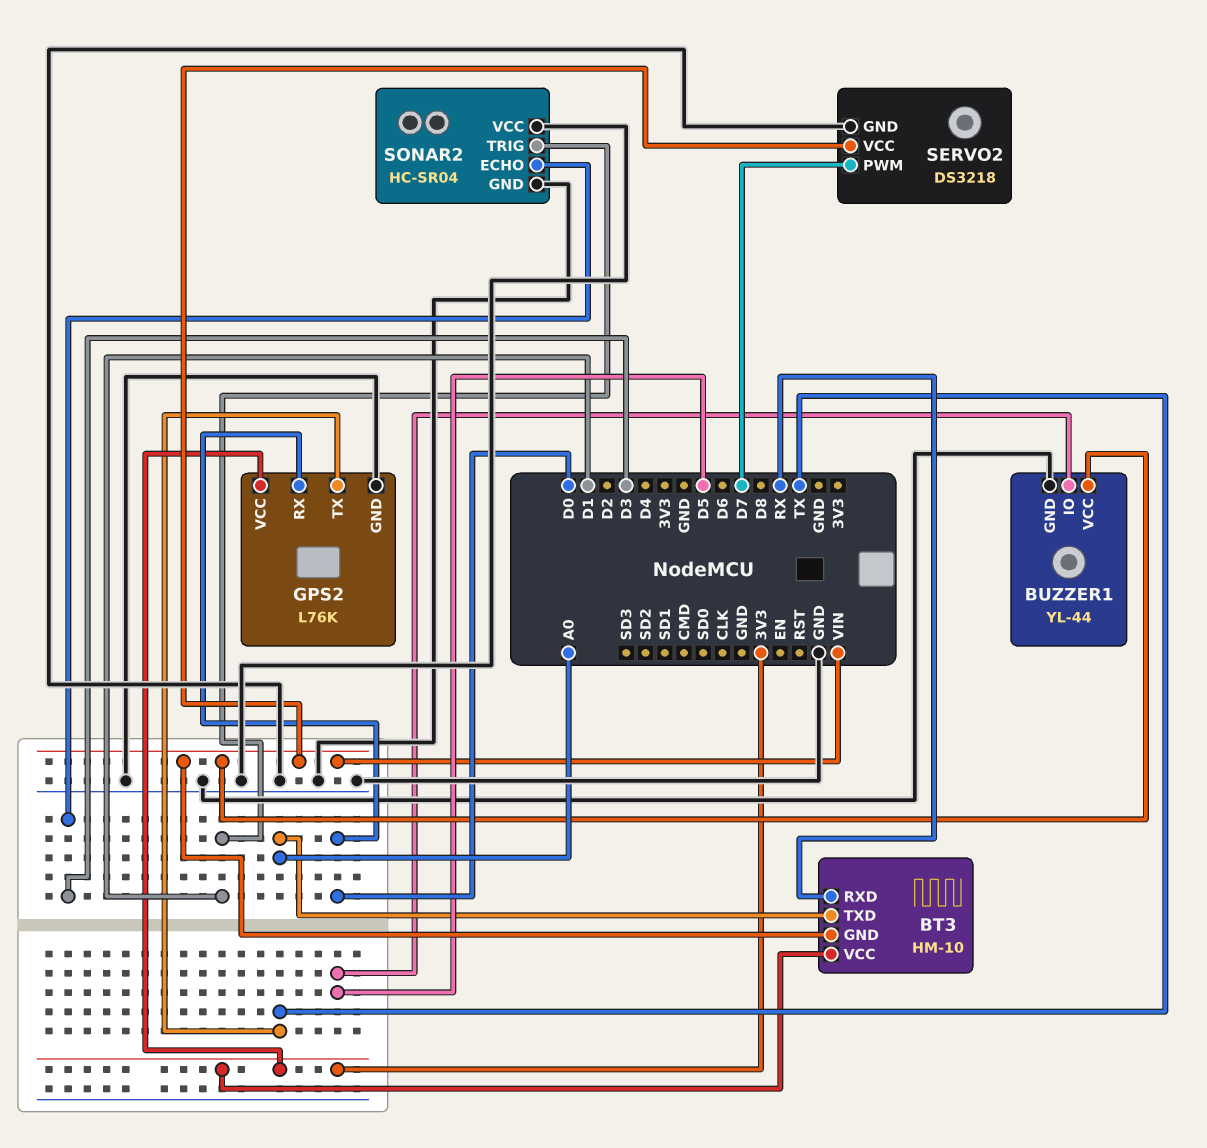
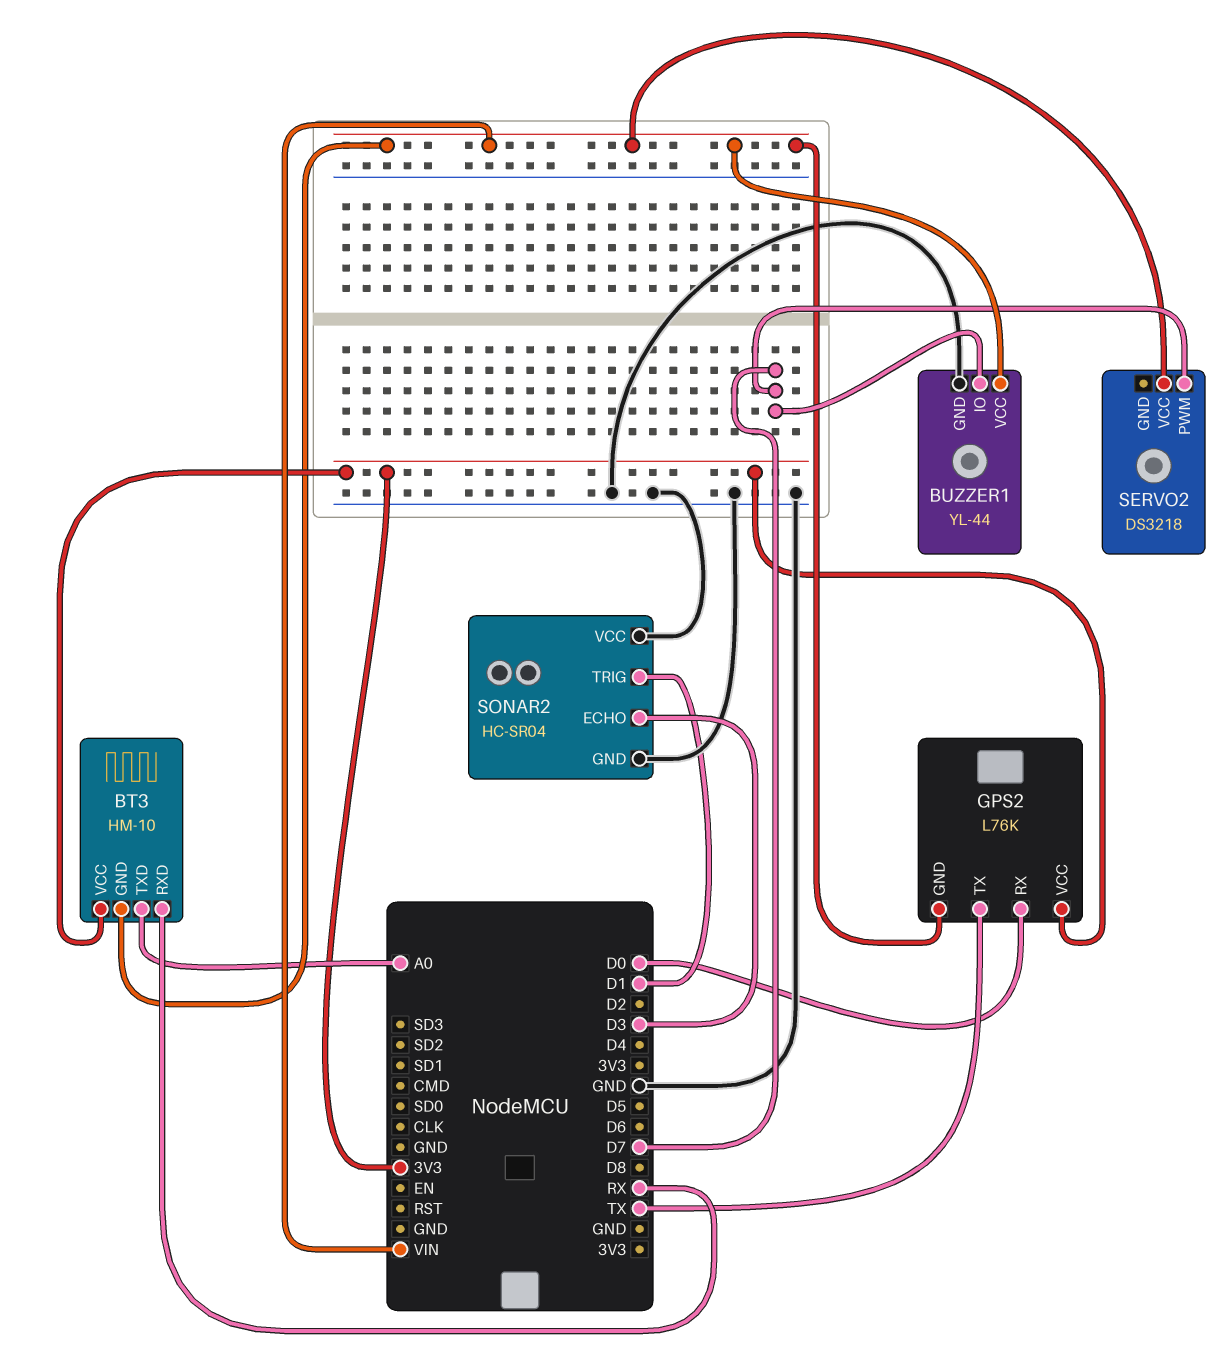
BUZZER1 pin IO: D5 -> D7
GPS2 pin GND: GND -> VIN
SERVO2 pin GND: GND -> none

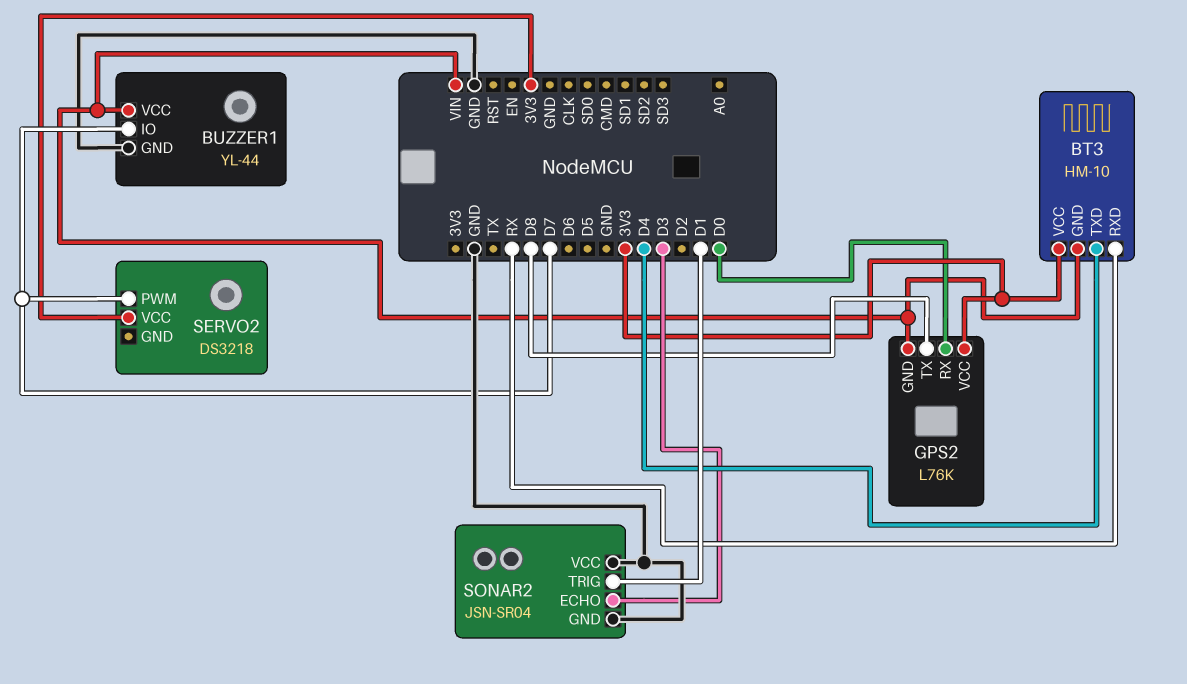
BT3 pin TXD: A0 -> D4
GPS2 pin TX: TX -> D8
SERVO2 pin VCC: VIN -> 3V3
SONAR2: HC-SR04 -> JSN-SR04

